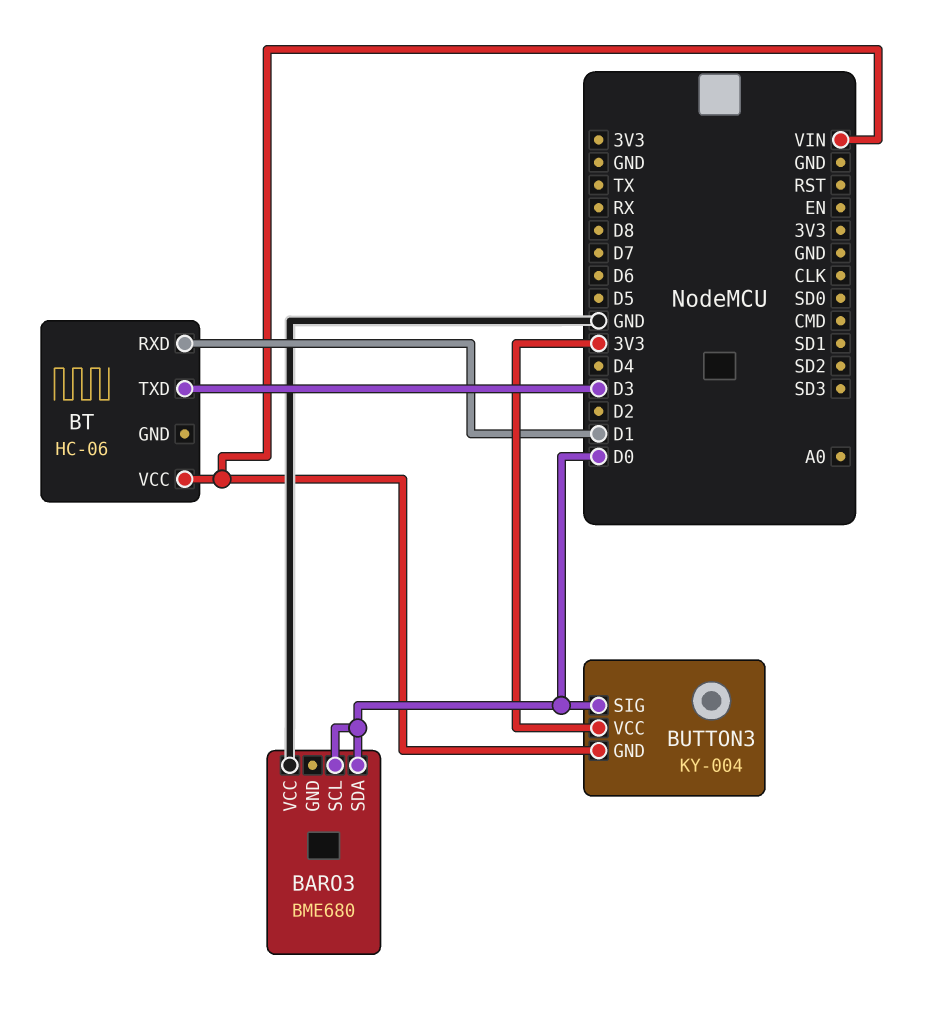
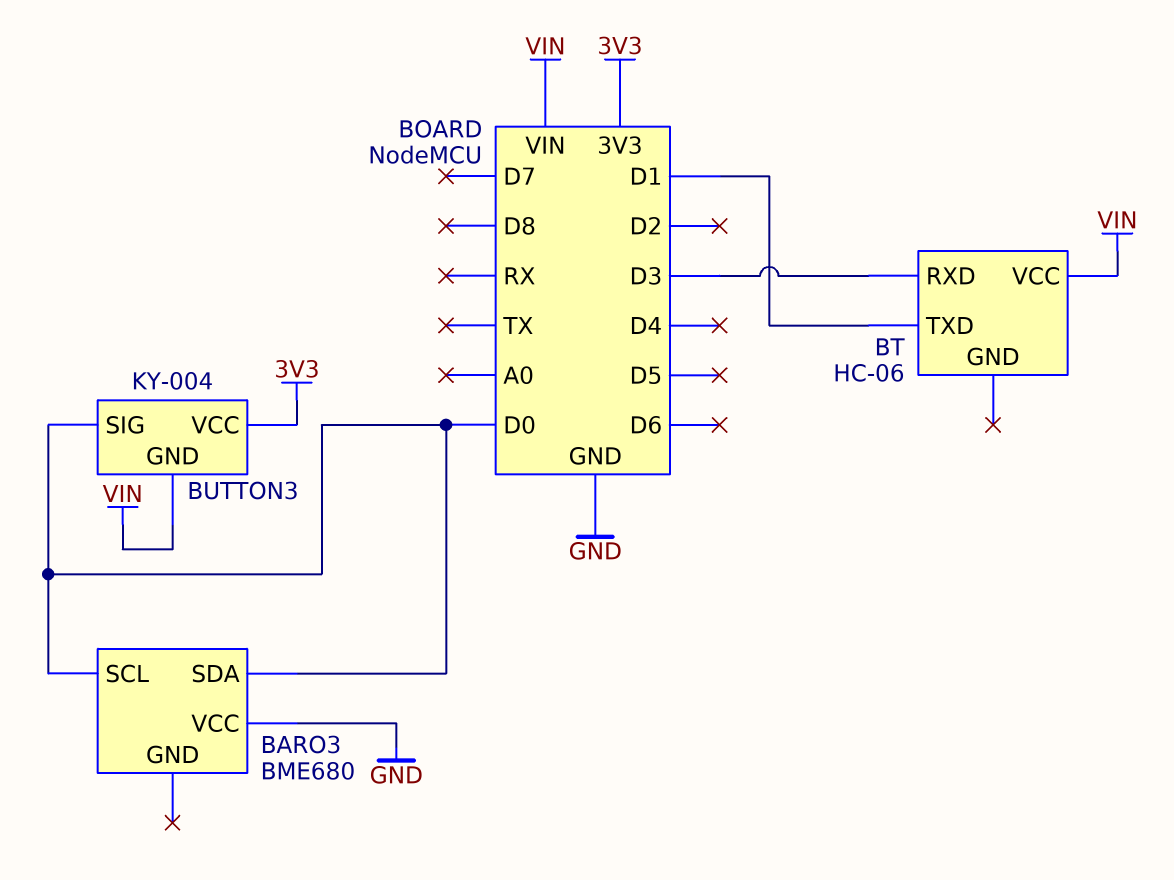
BT pin RXD: D1 -> D3
BT pin TXD: D3 -> D1

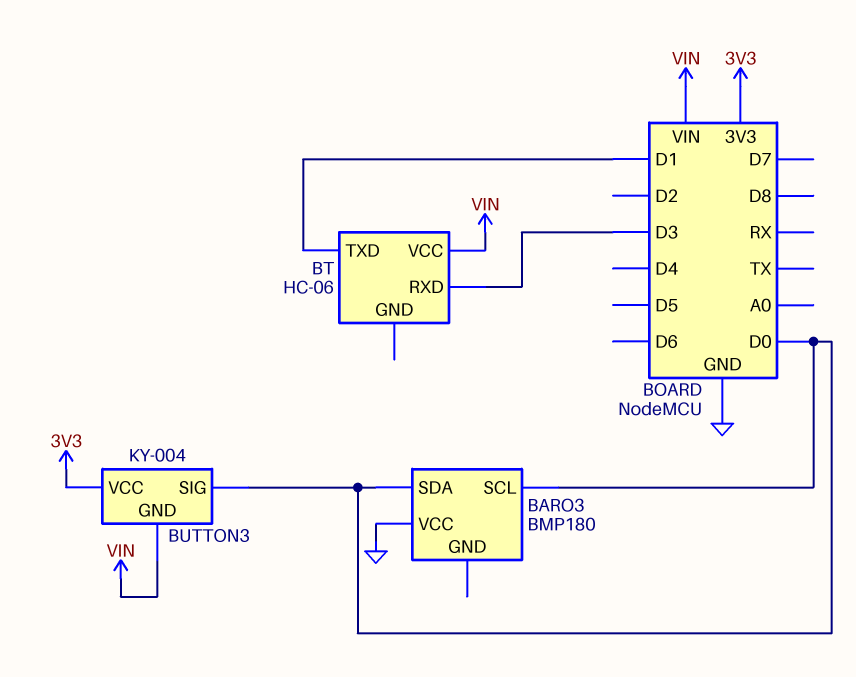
BARO3: BME680 -> BMP180

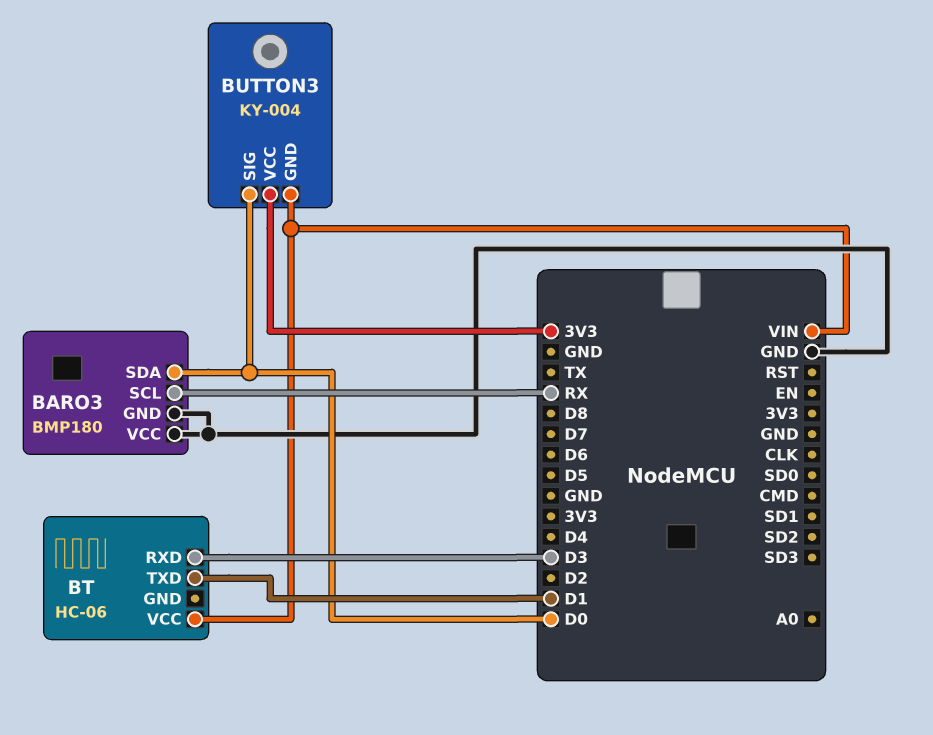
BARO3 pin GND: none -> GND
BARO3 pin SCL: D0 -> RX

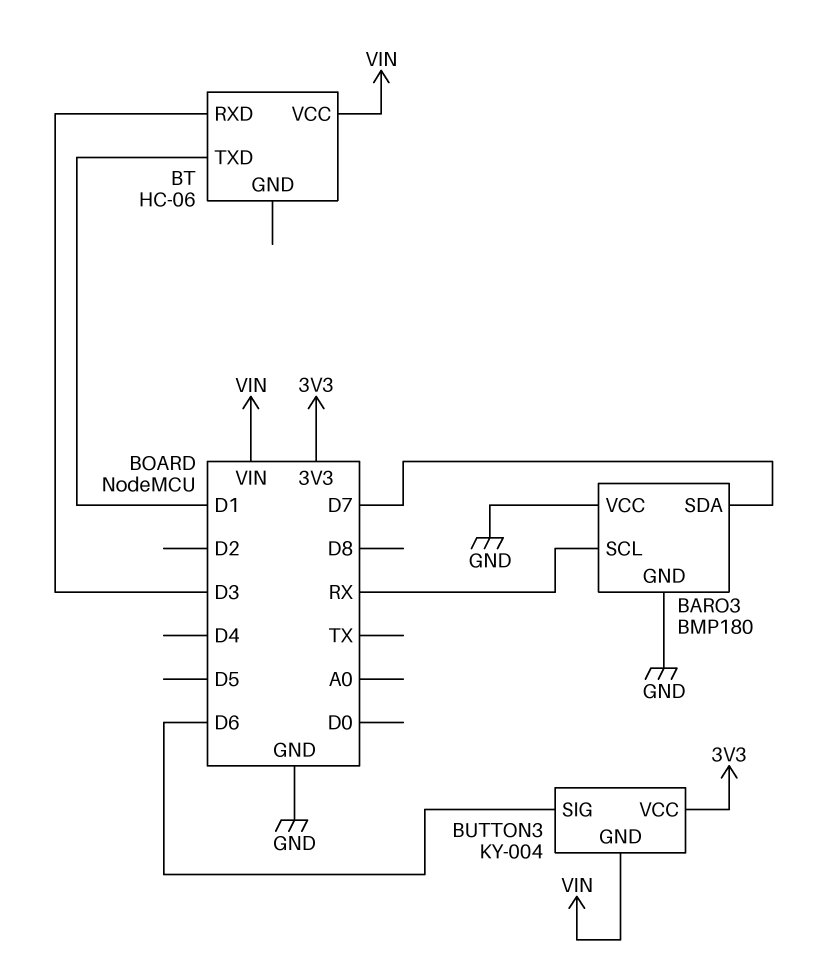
BARO3 pin SDA: D0 -> D7
BUTTON3 pin SIG: D0 -> D6

